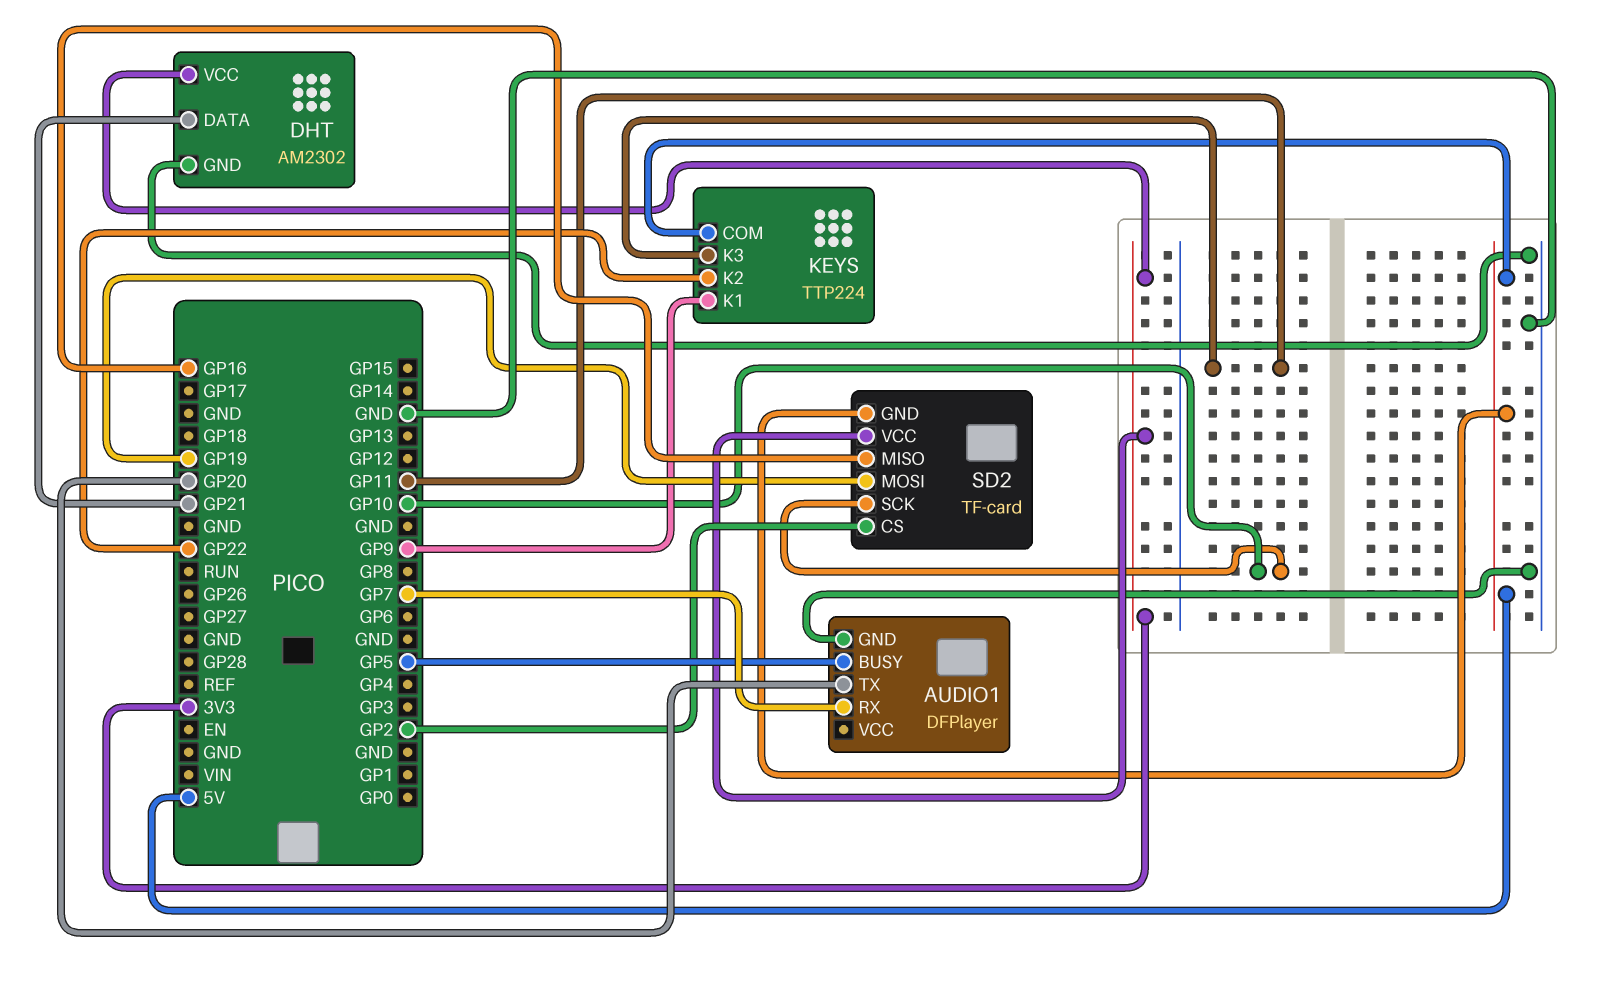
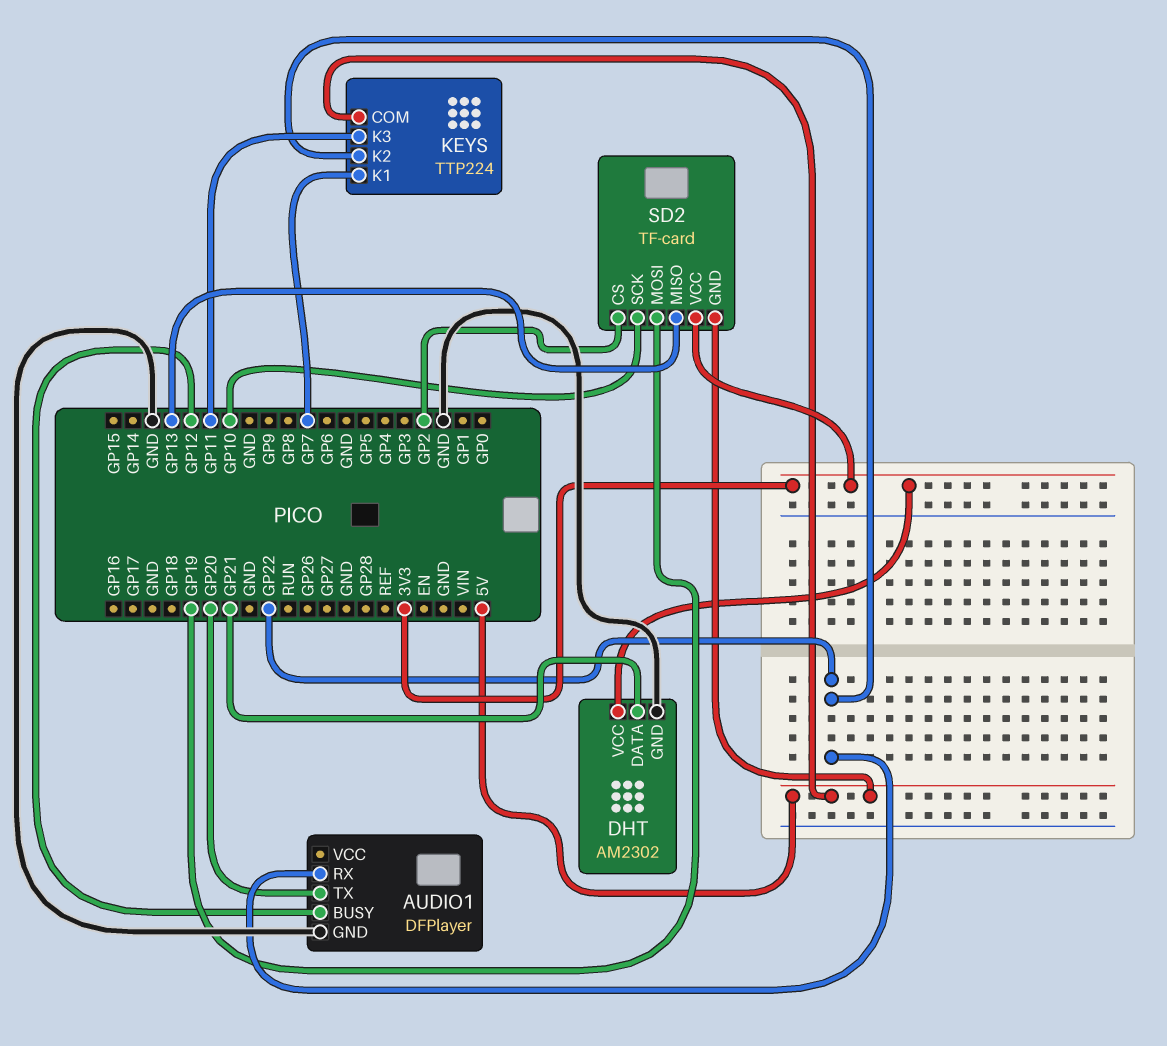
AUDIO1 pin BUSY: GP5 -> GP12
AUDIO1 pin RX: GP7 -> GP22
KEYS pin K1: GP9 -> GP7
SD2 pin MISO: GP16 -> GP13

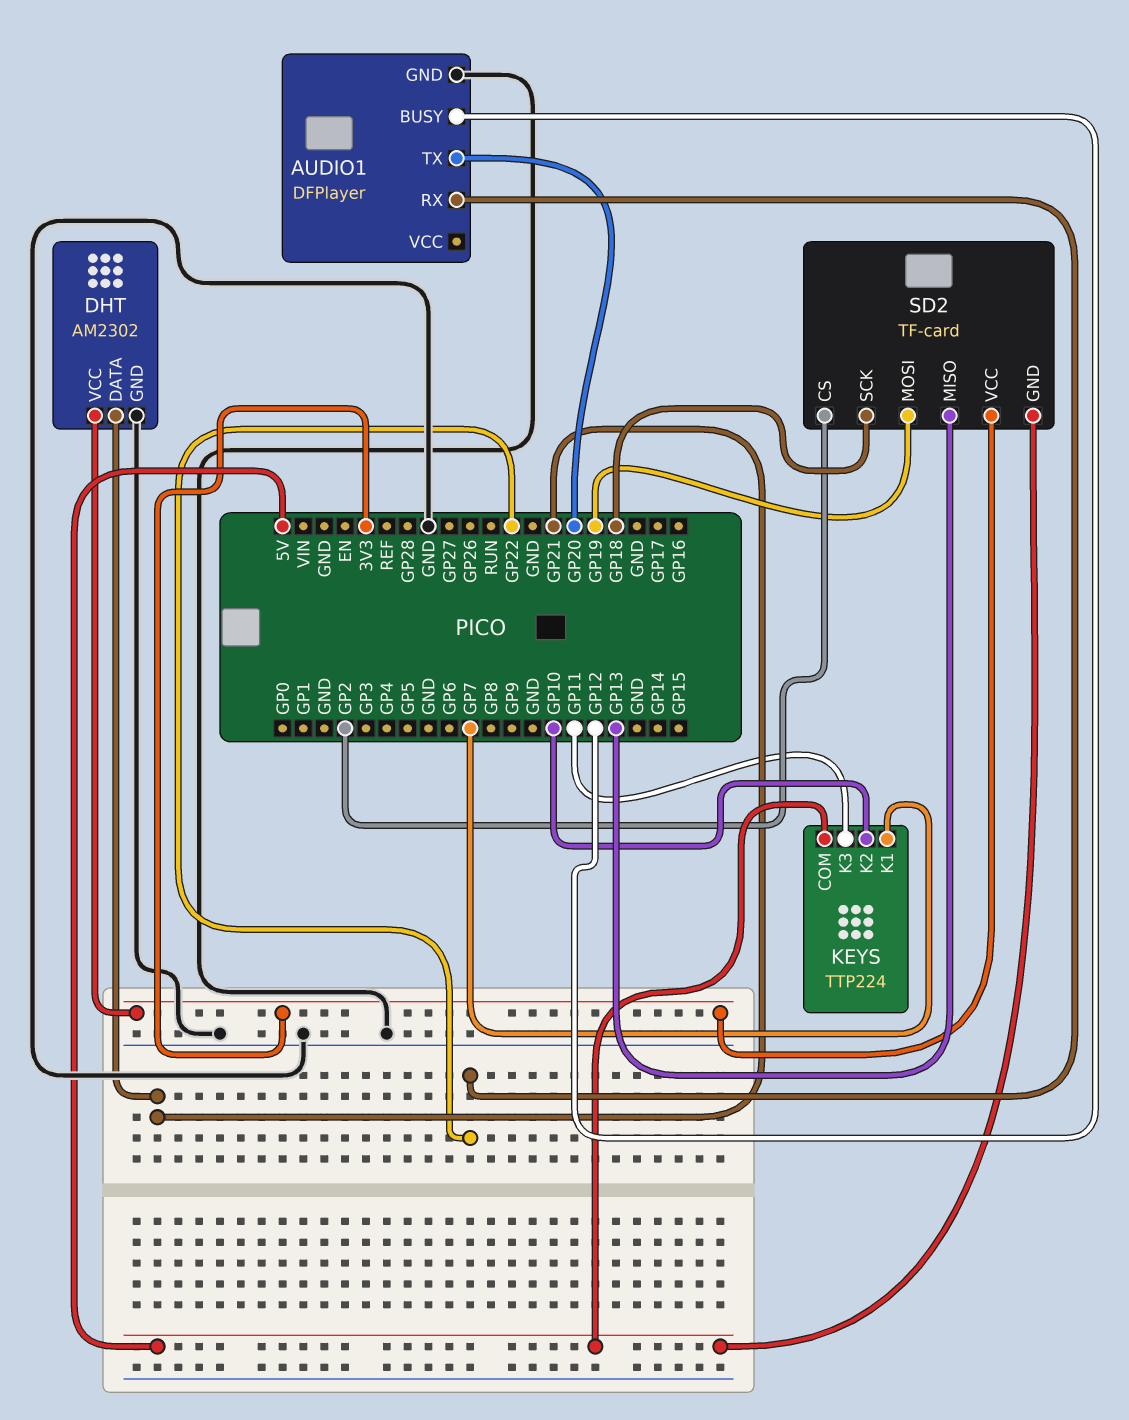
KEYS pin K2: GP22 -> GP10
SD2 pin SCK: GP10 -> GP18

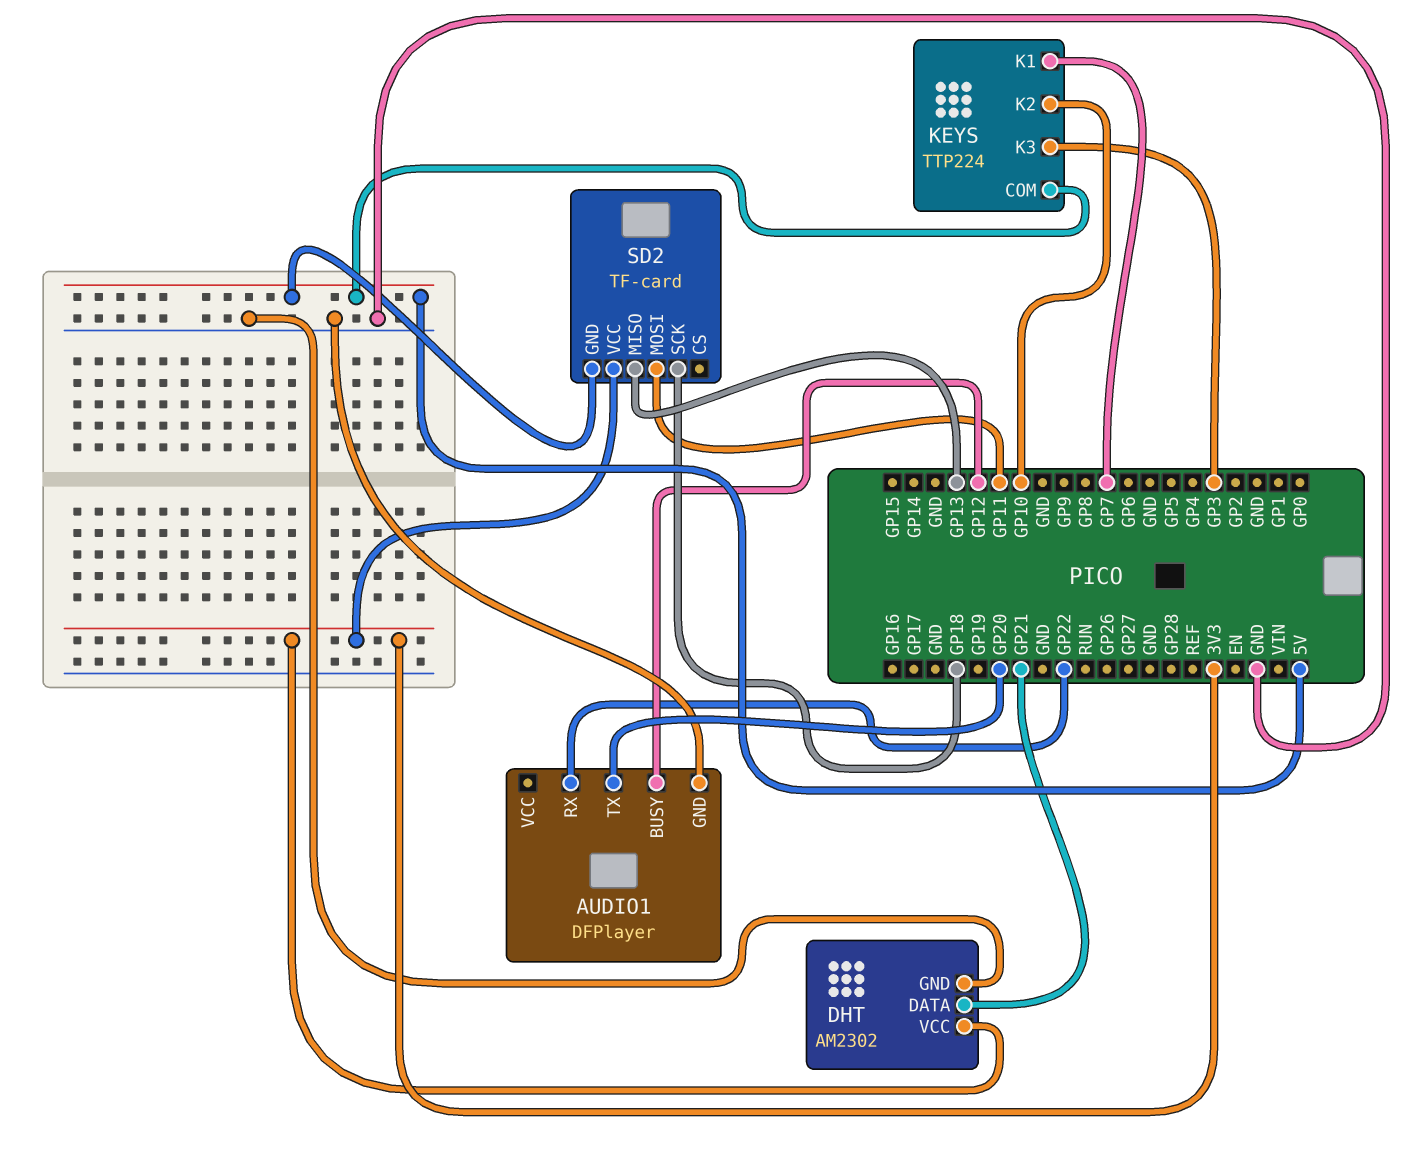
KEYS pin K3: GP11 -> GP3
SD2 pin CS: GP2 -> none
SD2 pin MOSI: GP19 -> GP11

